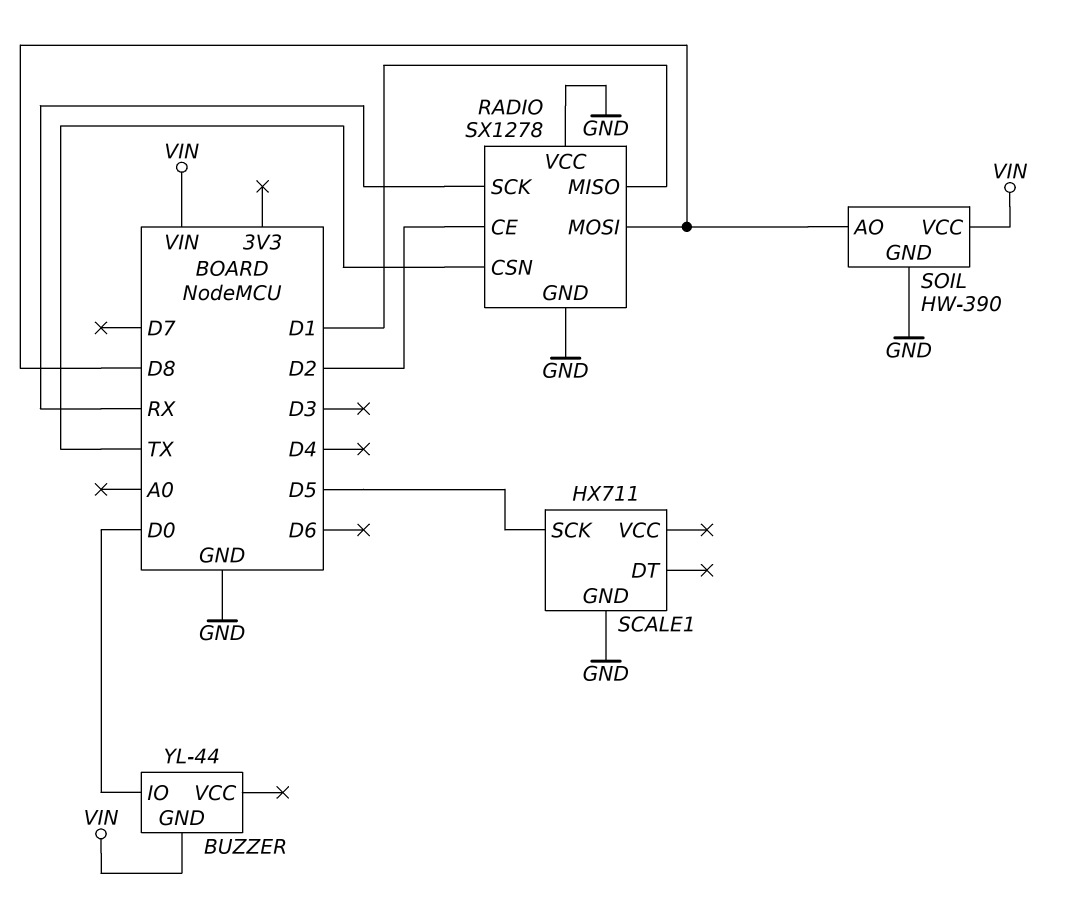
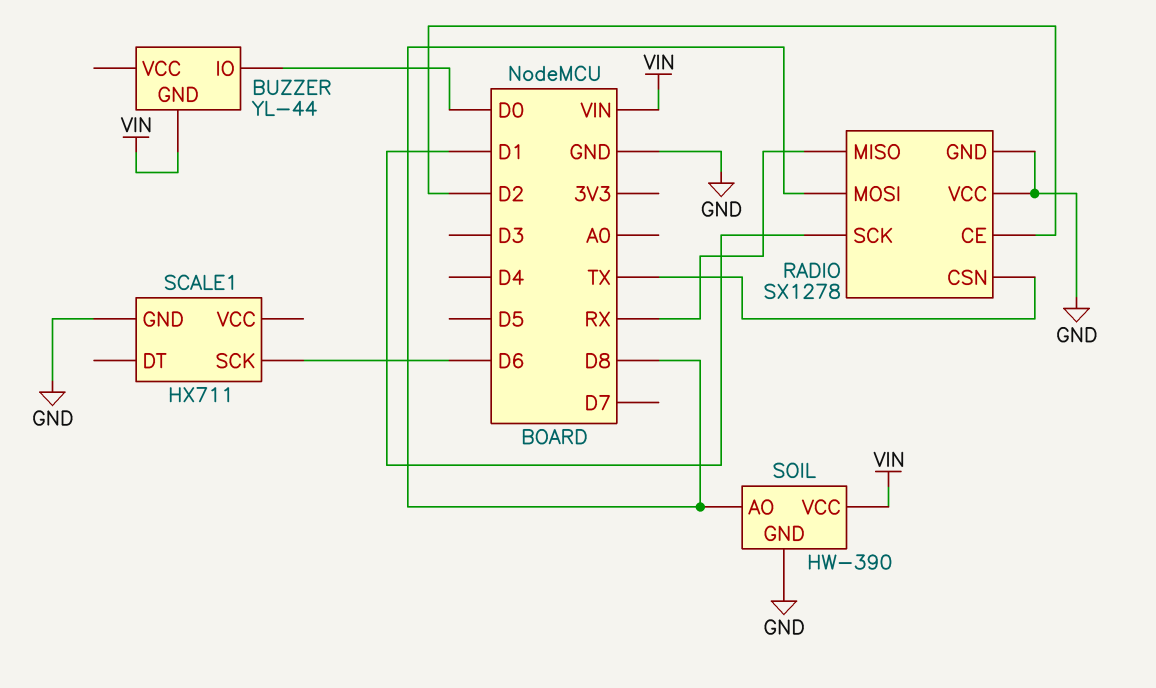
RADIO pin MISO: D1 -> RX
RADIO pin SCK: RX -> D1
SCALE1 pin SCK: D5 -> D6

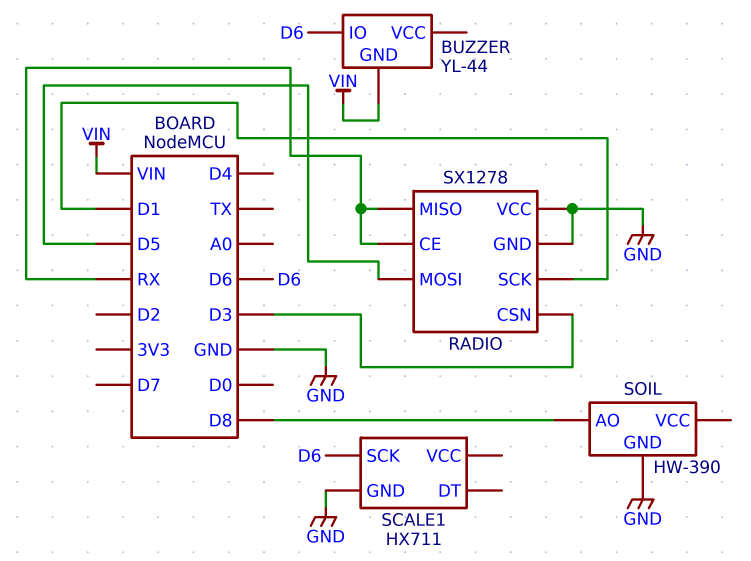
BUZZER pin IO: D0 -> D6
RADIO pin CE: D2 -> RX
RADIO pin CSN: TX -> D3
RADIO pin MOSI: D8 -> D5
SOIL pin VCC: VIN -> none

